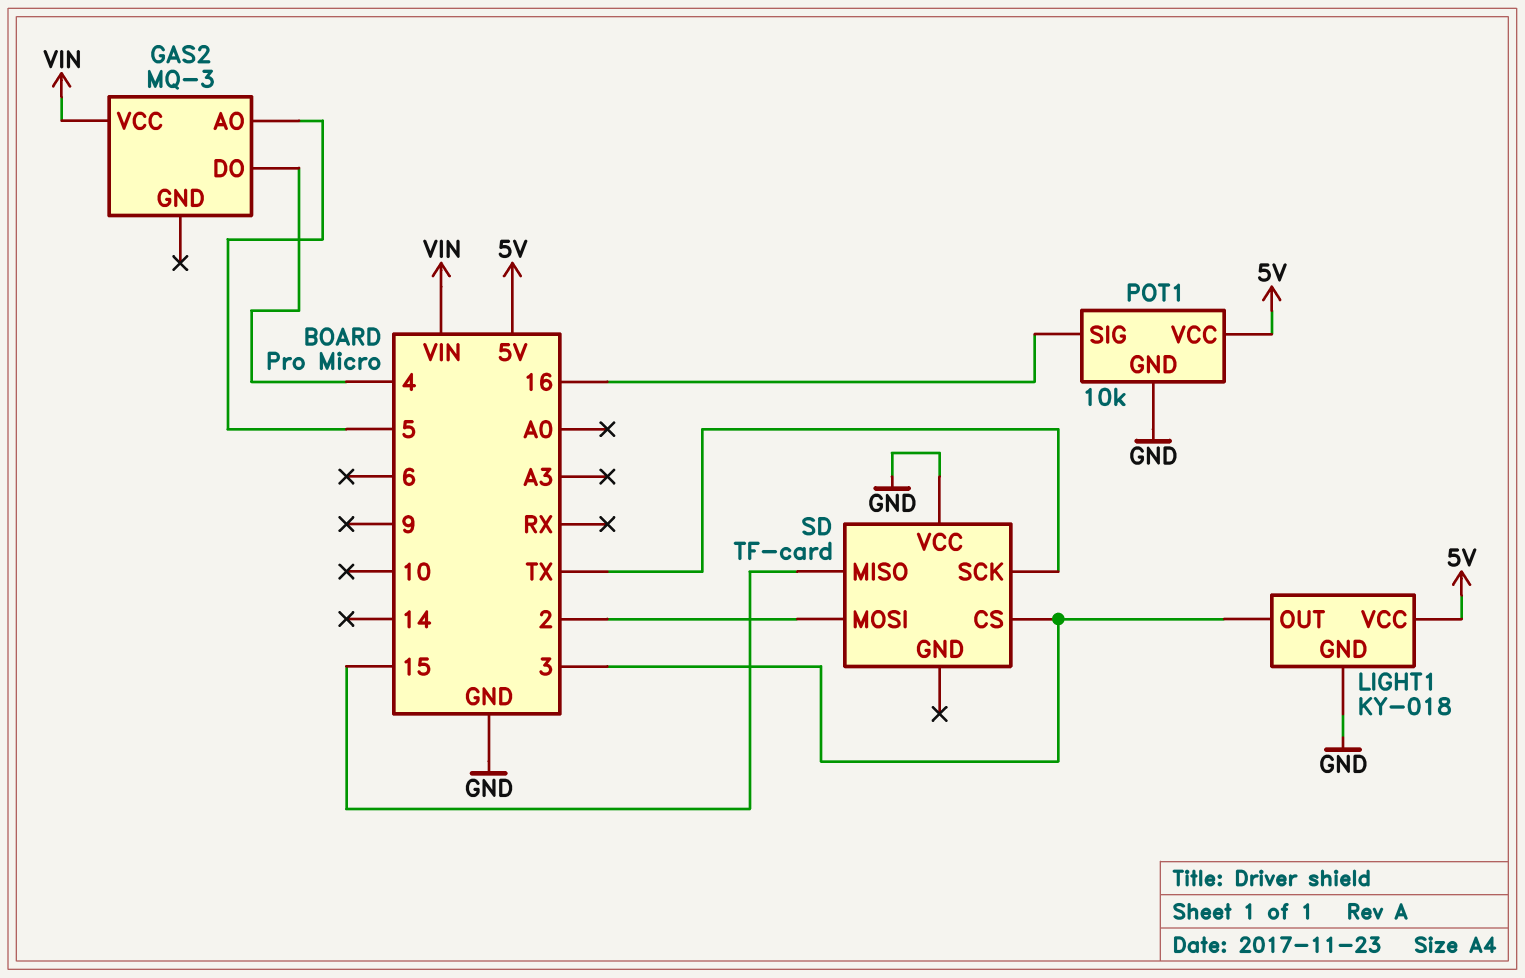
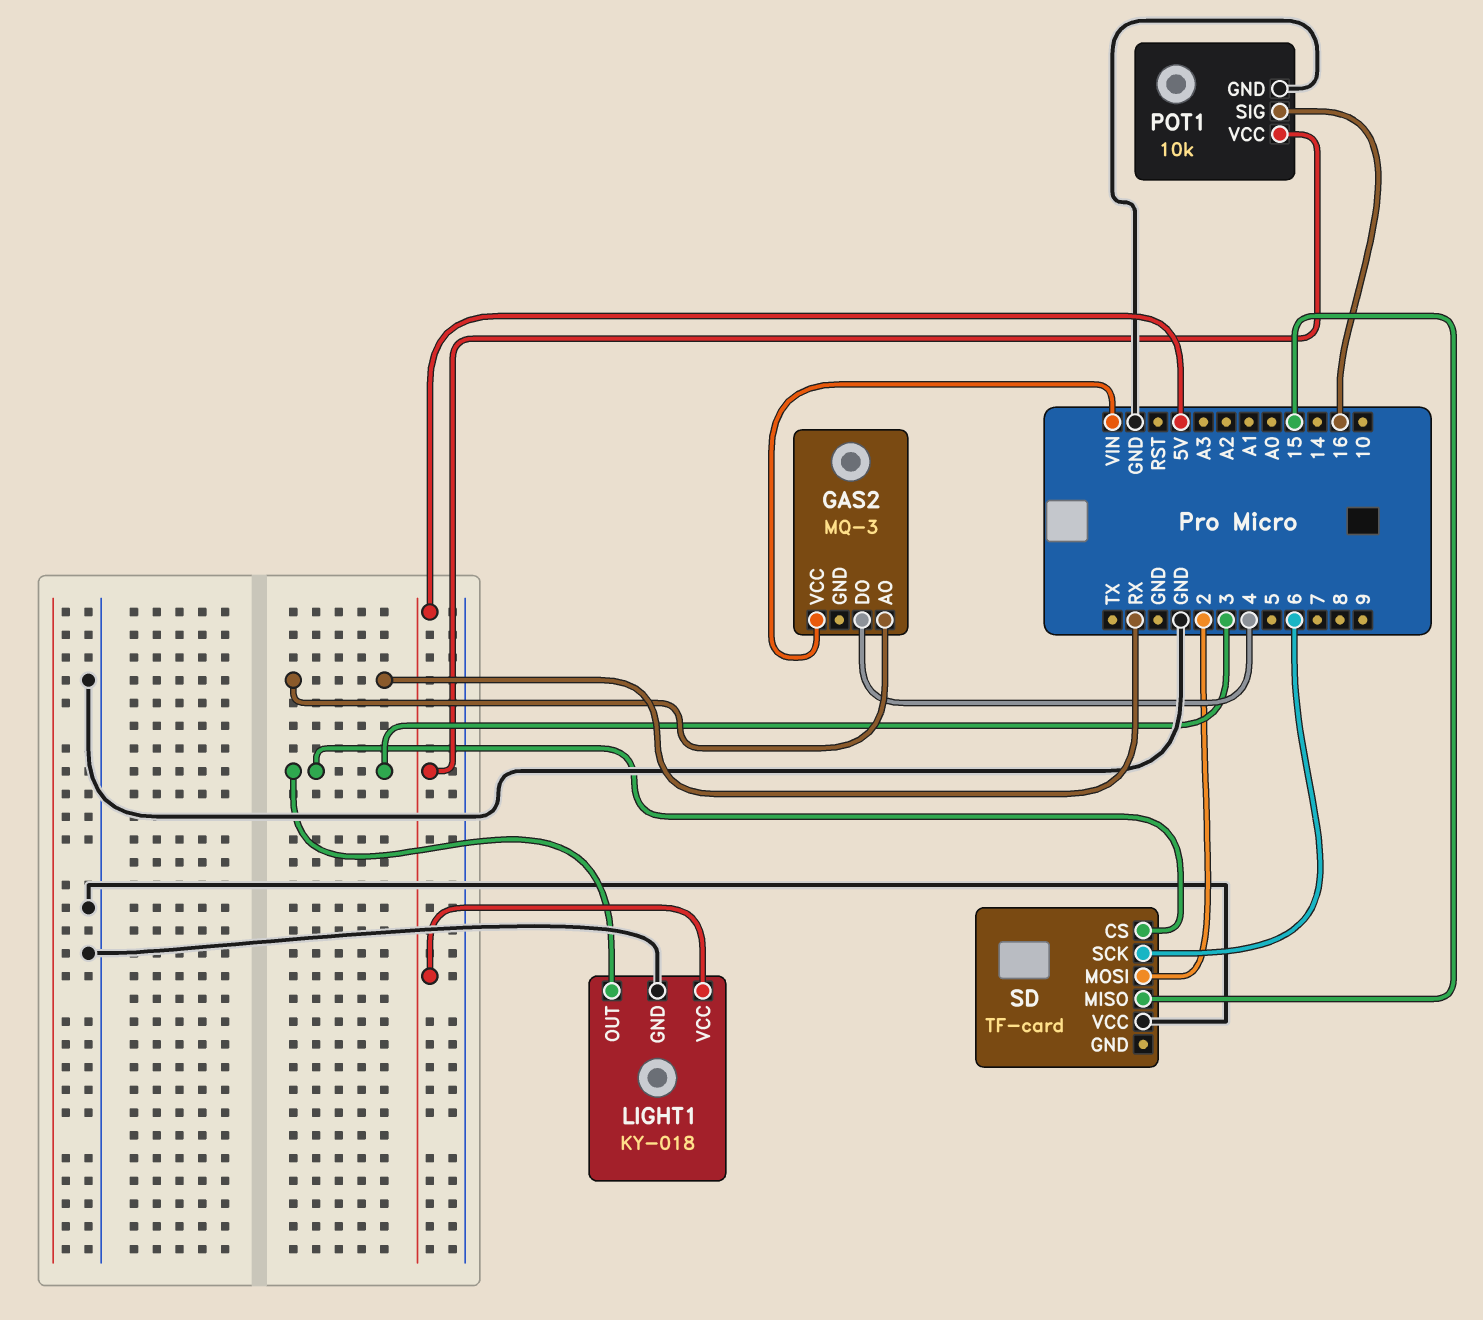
GAS2 pin AO: 5 -> RX
SD pin SCK: TX -> 6

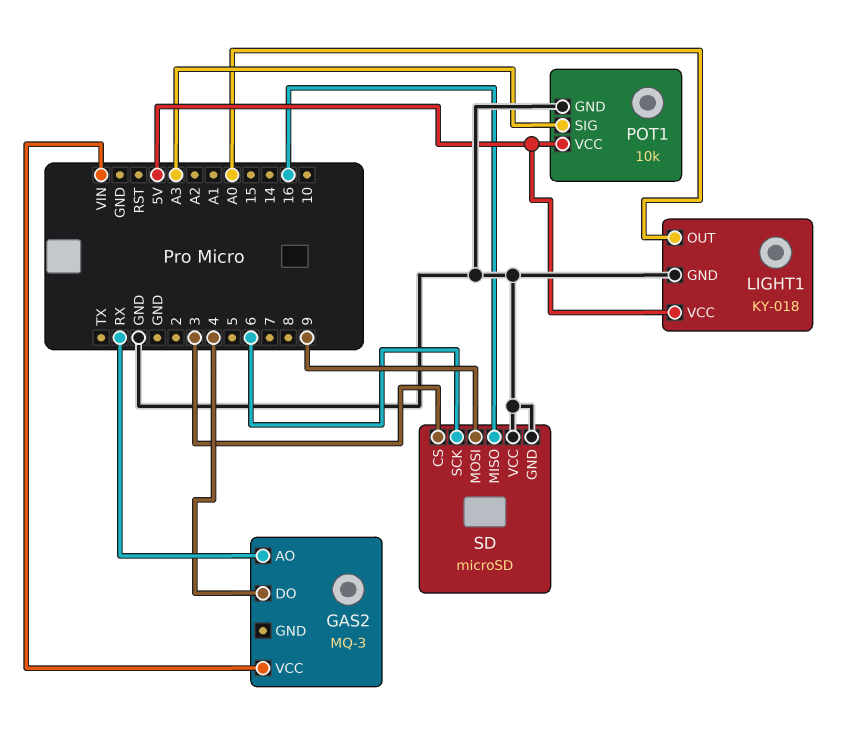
LIGHT1 pin OUT: 3 -> A0
POT1 pin SIG: 16 -> A3
SD: TF-card -> microSD
SD pin GND: none -> GND
SD pin MISO: 15 -> 16
SD pin MOSI: 2 -> 9

